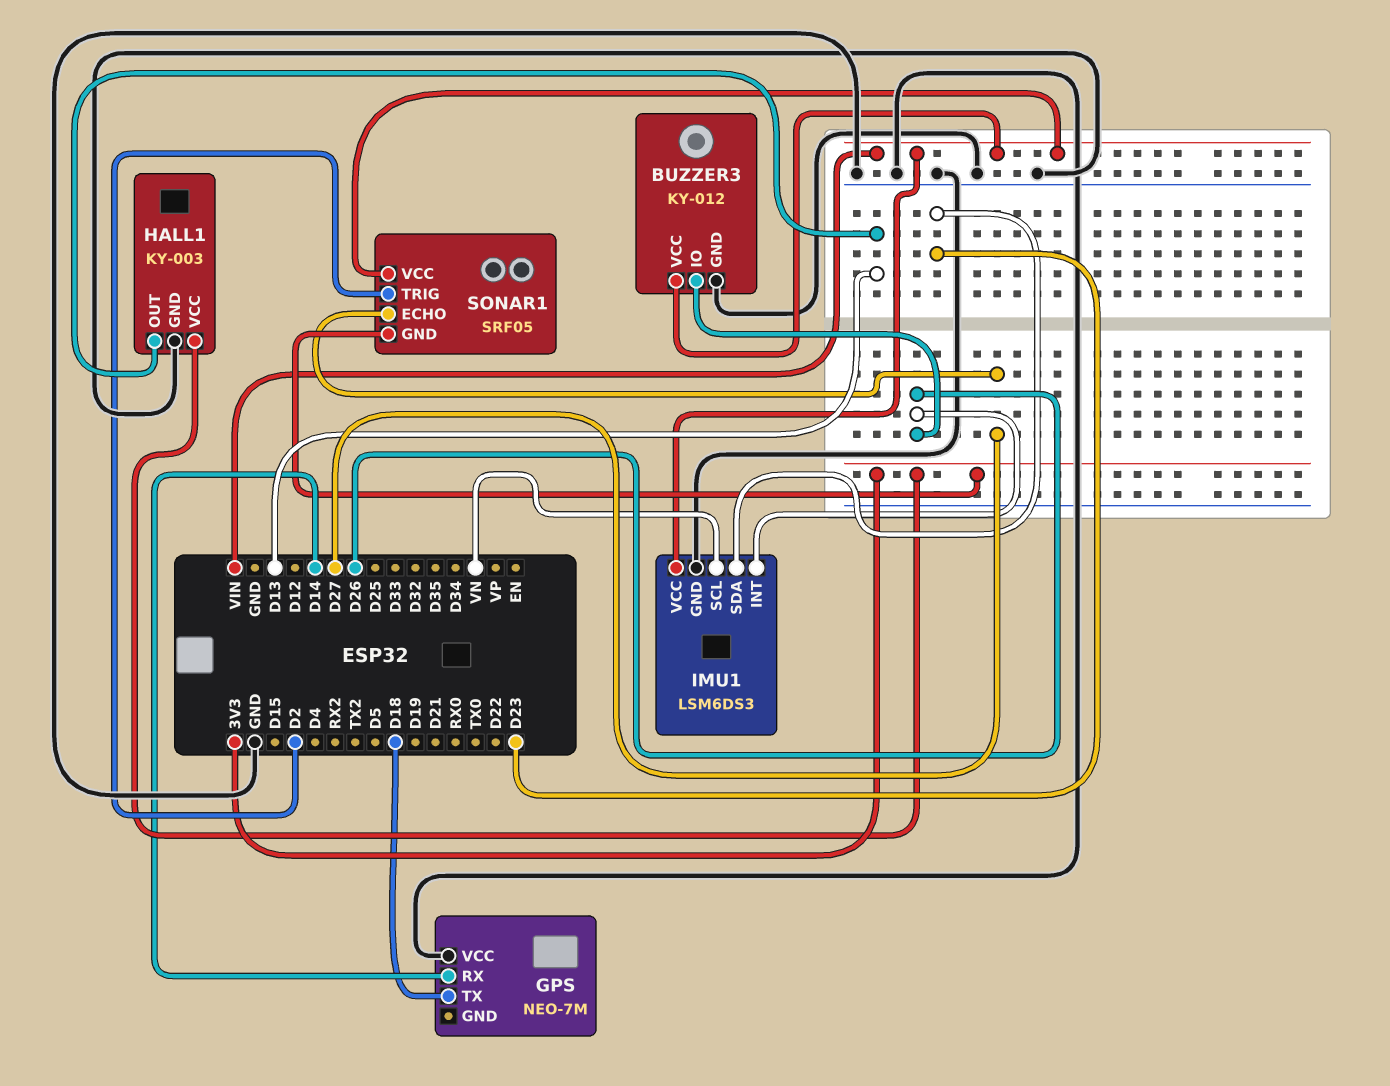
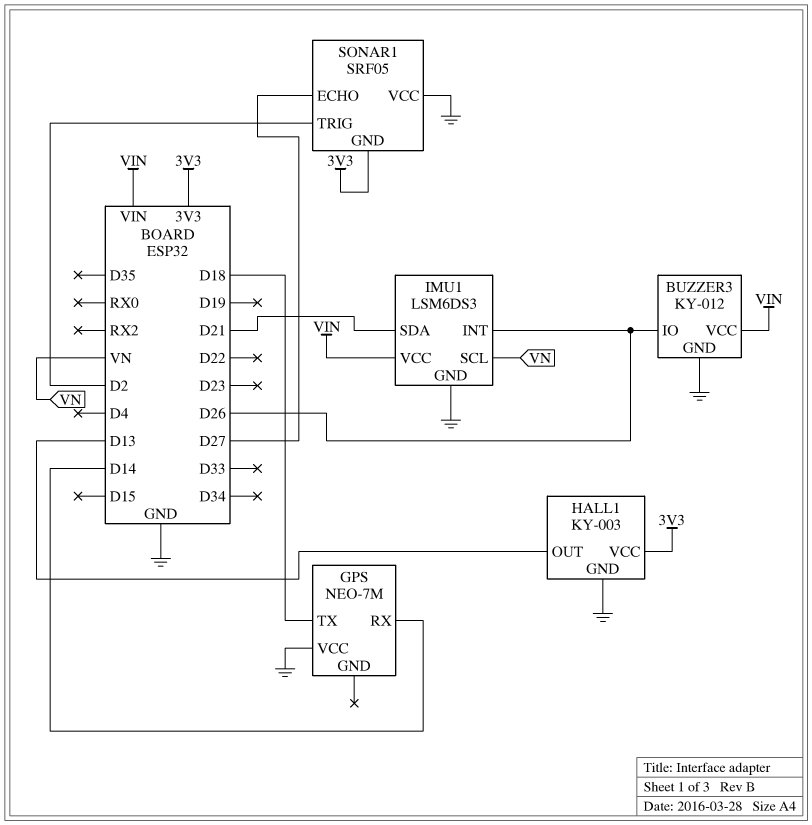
IMU1 pin SDA: D23 -> D21
SONAR1 pin VCC: VIN -> GND

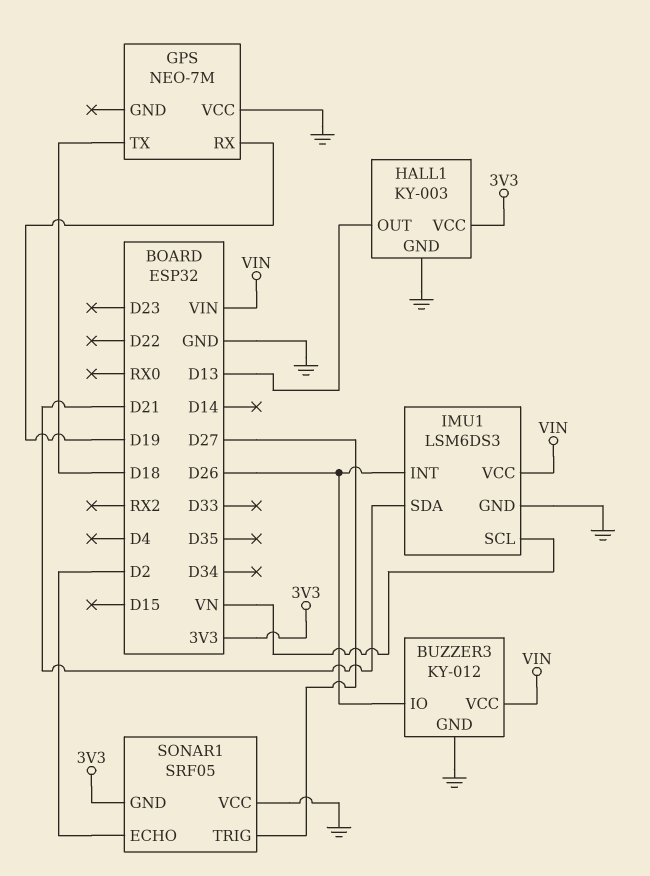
GPS pin RX: D14 -> D19
SONAR1 pin ECHO: D27 -> D2
SONAR1 pin TRIG: D2 -> D27

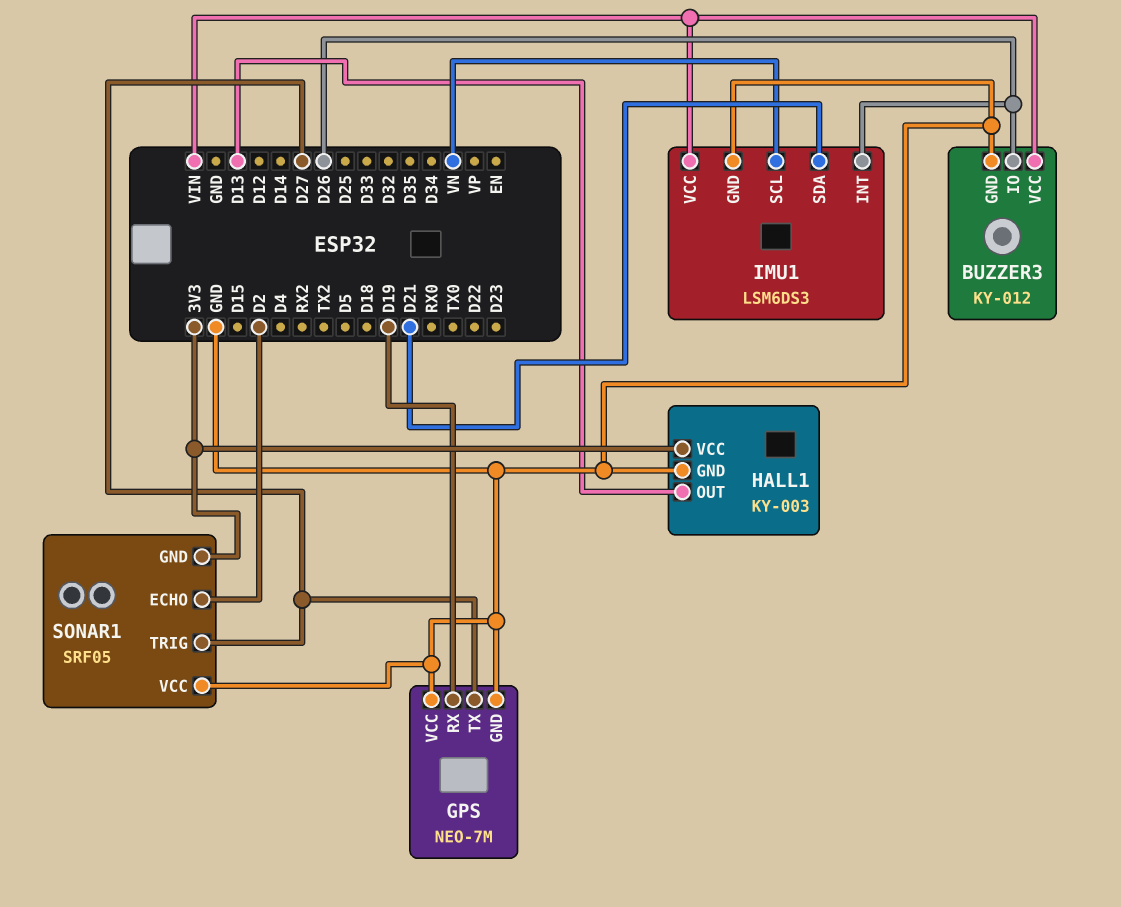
GPS pin GND: none -> GND
GPS pin TX: D18 -> D27

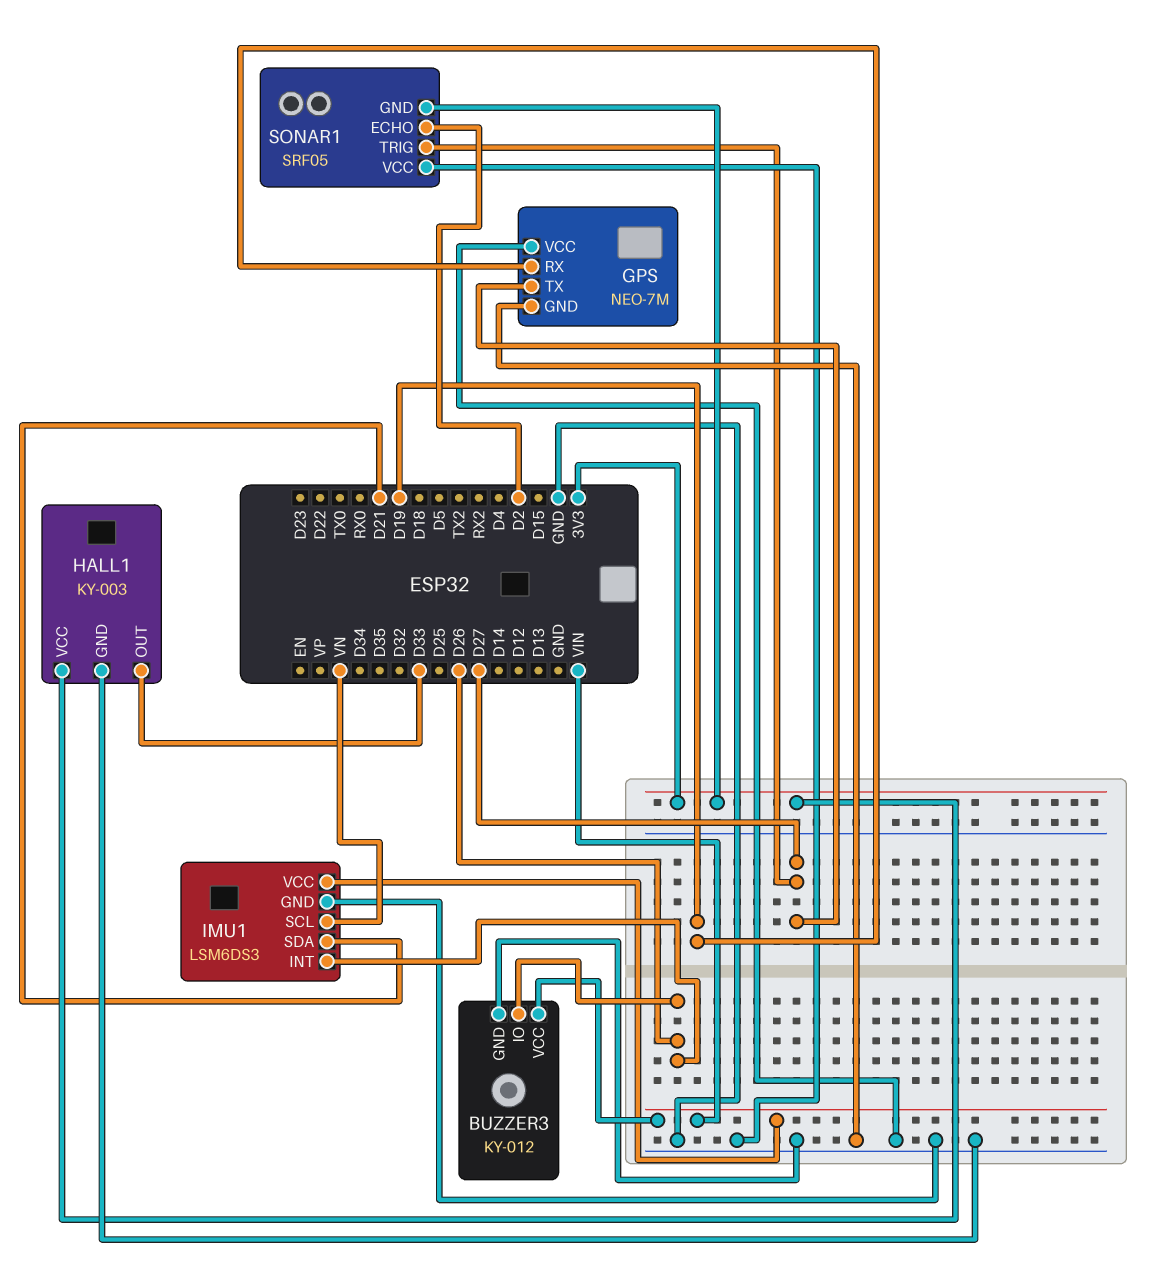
HALL1 pin OUT: D13 -> D33

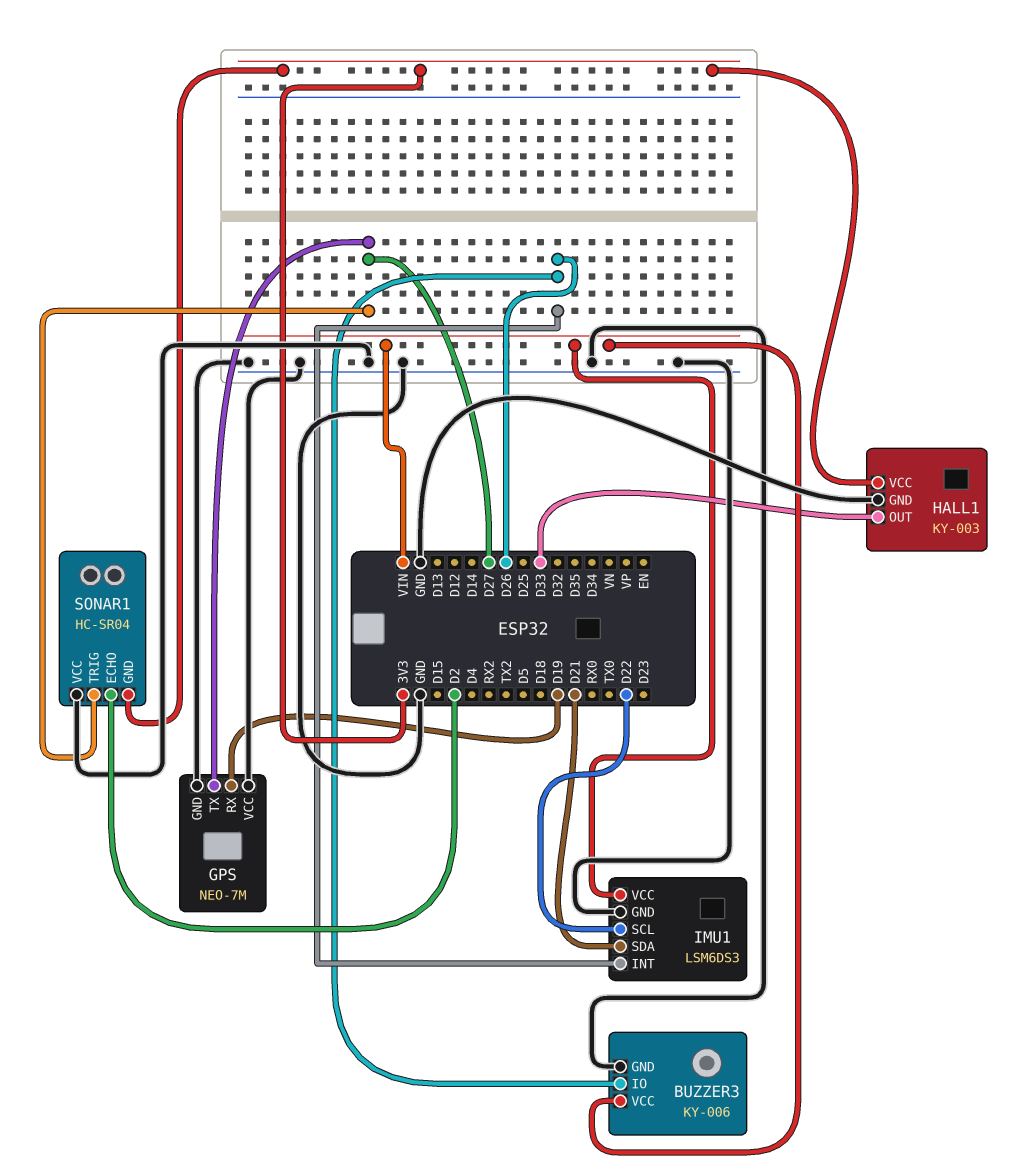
BUZZER3: KY-012 -> KY-006
IMU1 pin SCL: VN -> D22
SONAR1: SRF05 -> HC-SR04

